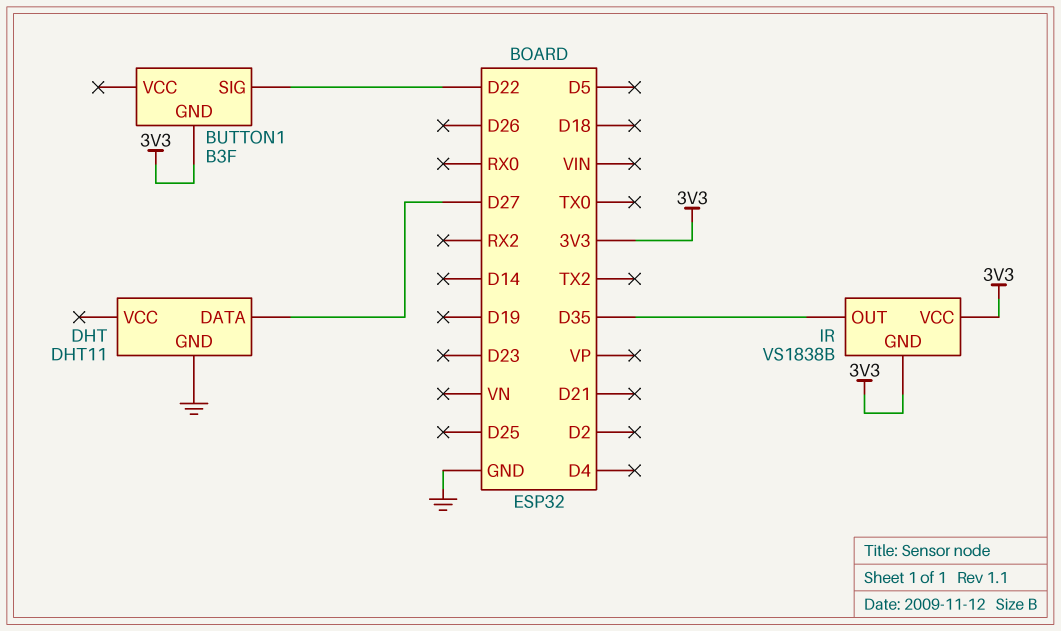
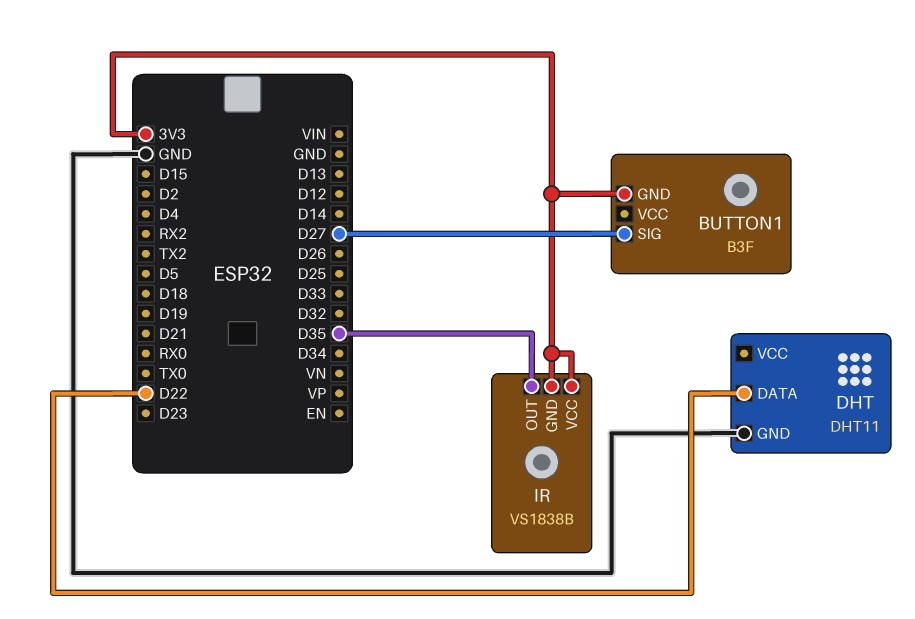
BUTTON1 pin SIG: D22 -> D27
DHT pin DATA: D27 -> D22

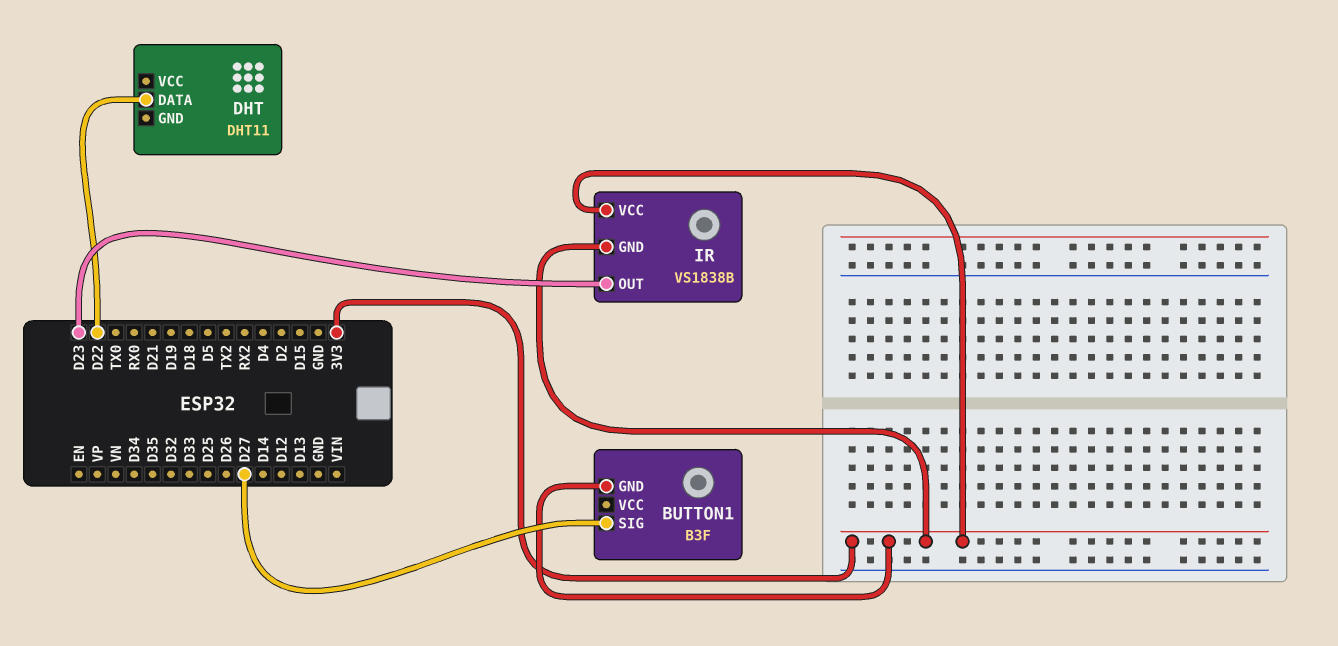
DHT pin GND: GND -> none
IR pin OUT: D35 -> D23

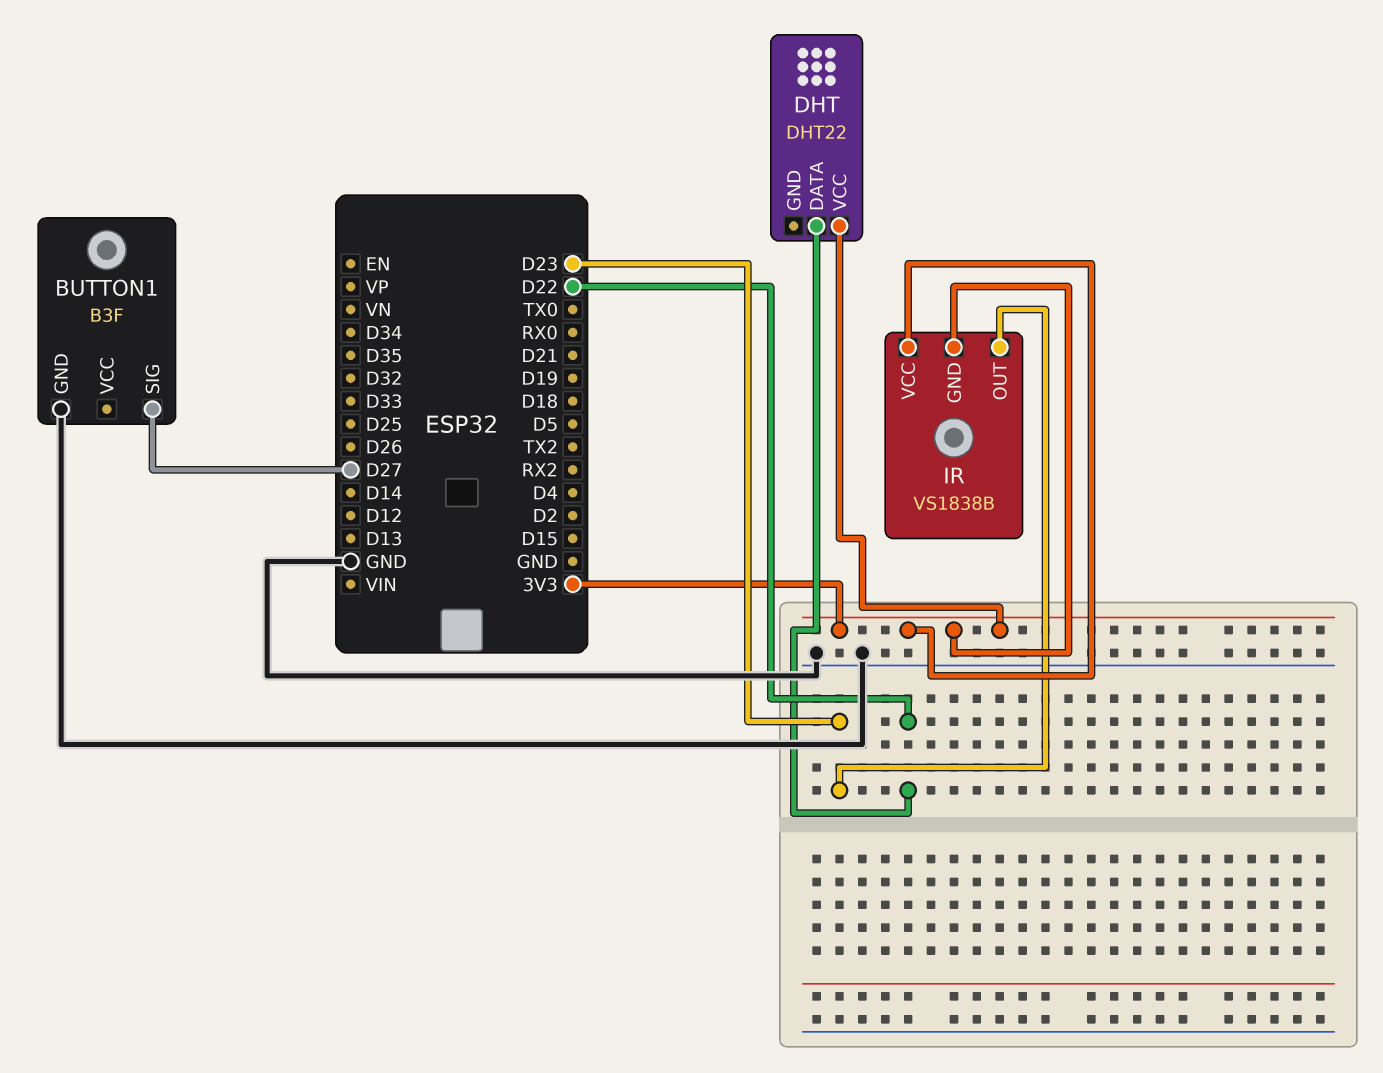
BUTTON1 pin GND: 3V3 -> GND
DHT: DHT11 -> DHT22
DHT pin VCC: none -> 3V3

